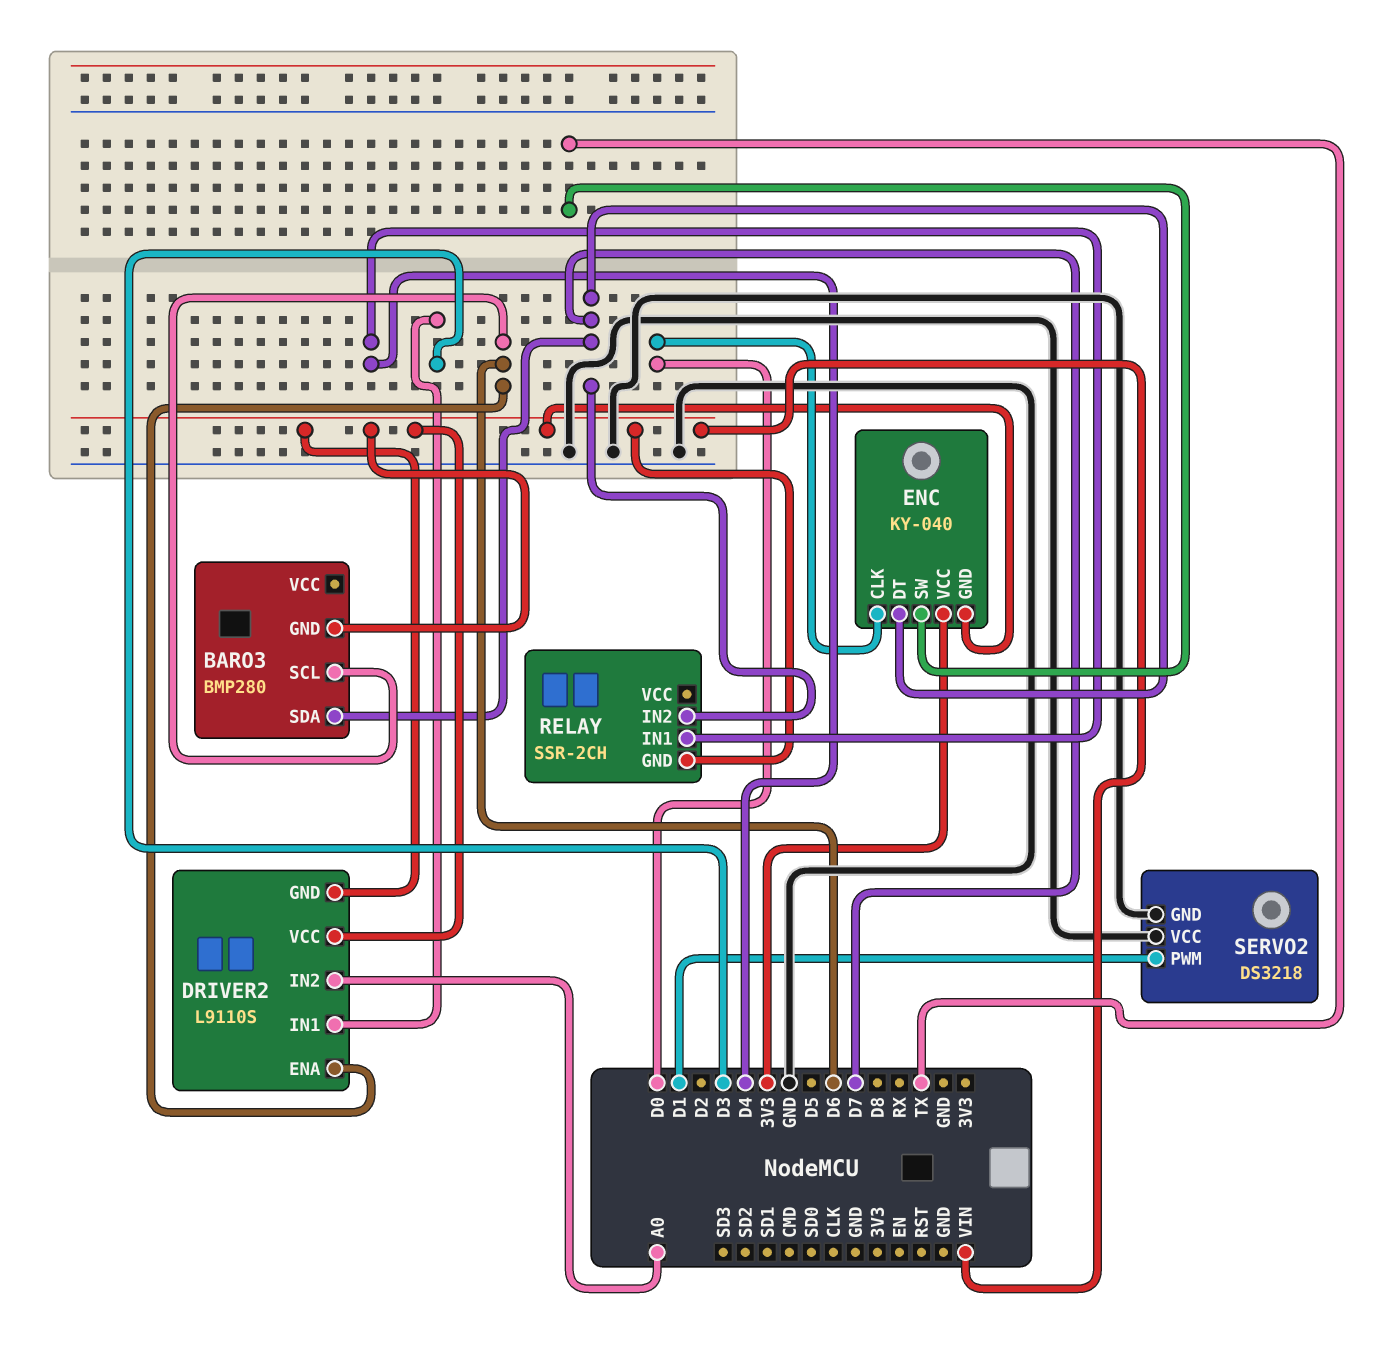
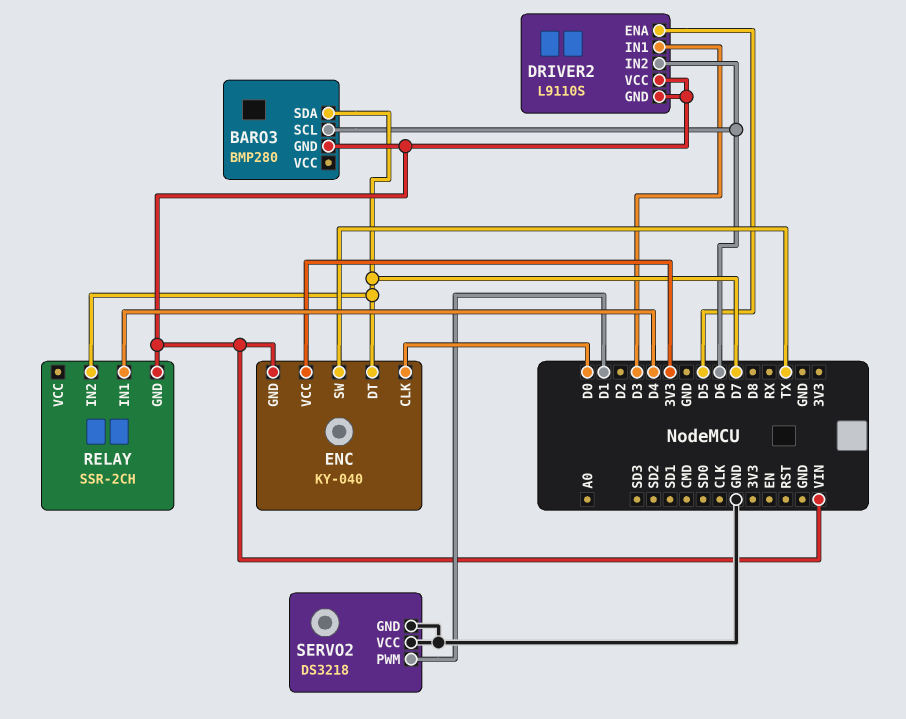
DRIVER2 pin ENA: D6 -> D5
DRIVER2 pin IN2: A0 -> D6

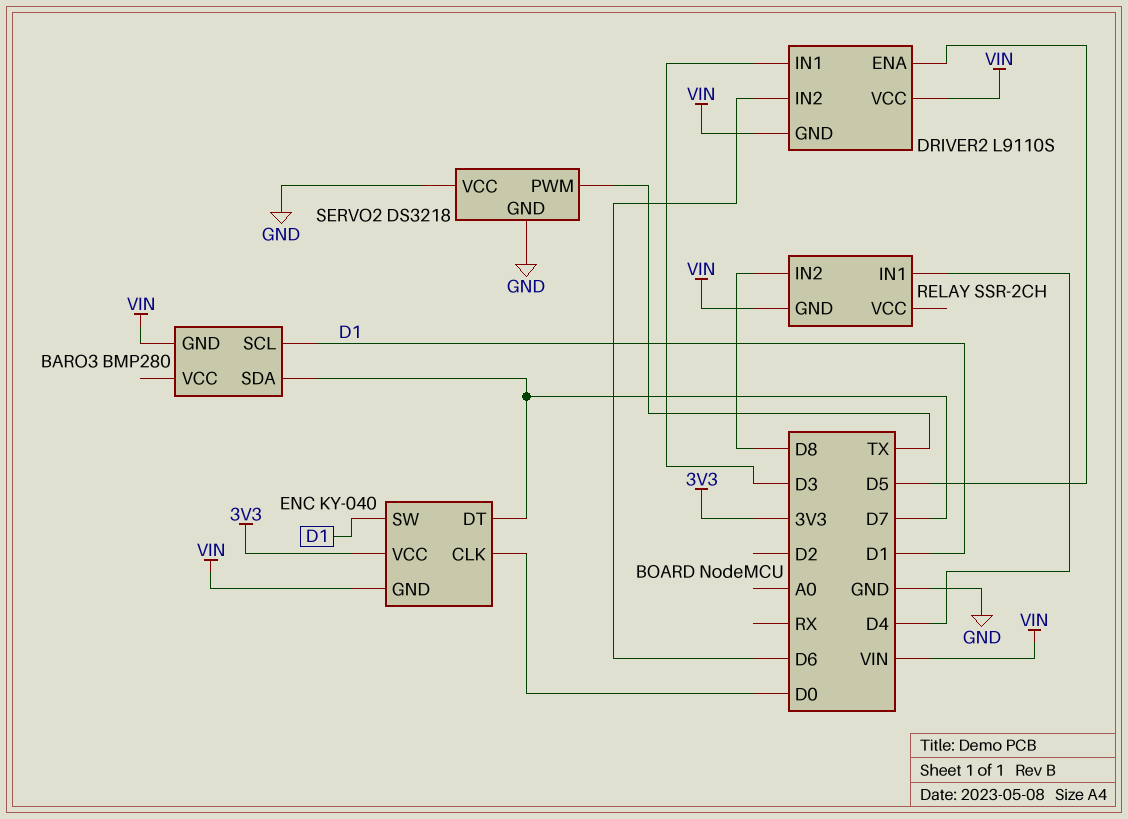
BARO3 pin SCL: D6 -> D1
ENC pin SW: TX -> D1
RELAY pin IN2: D7 -> D8
SERVO2 pin PWM: D1 -> TX

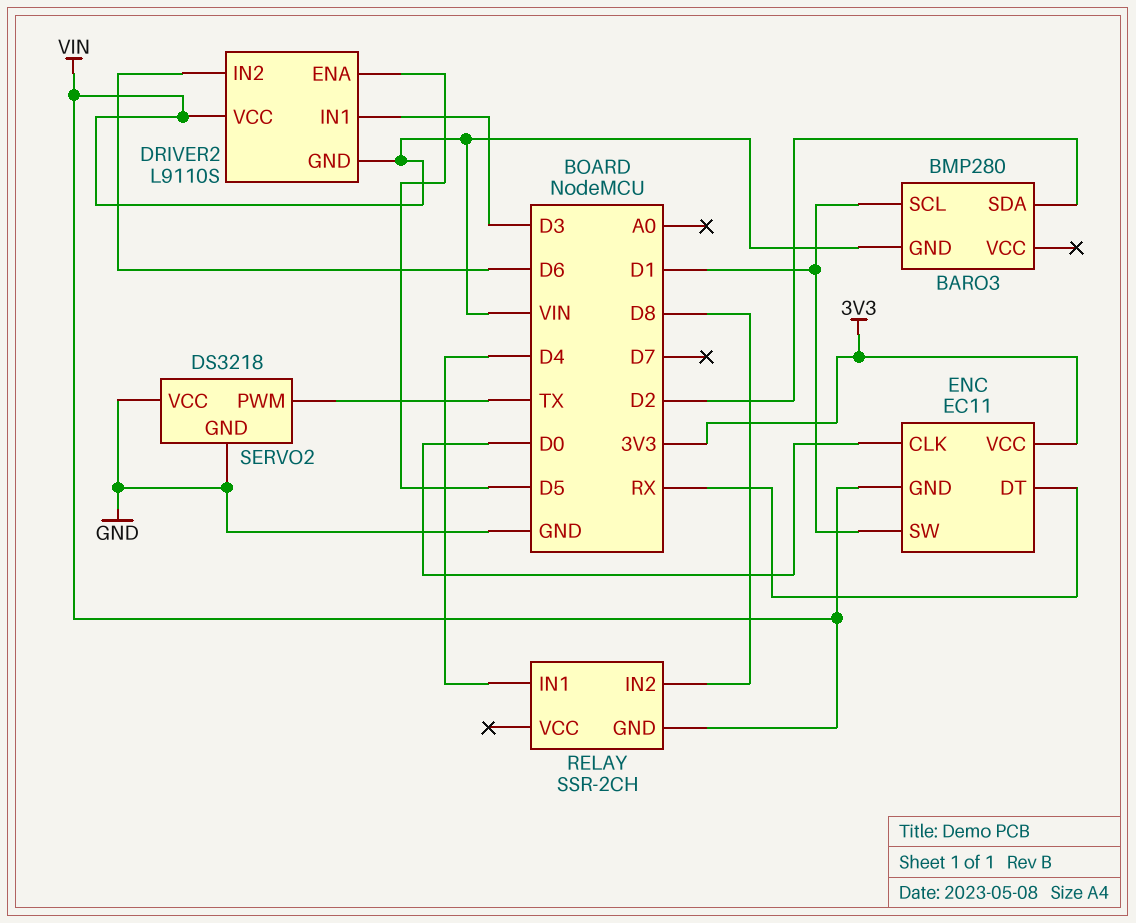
BARO3 pin SDA: D7 -> D2
ENC: KY-040 -> EC11
ENC pin DT: D7 -> RX

